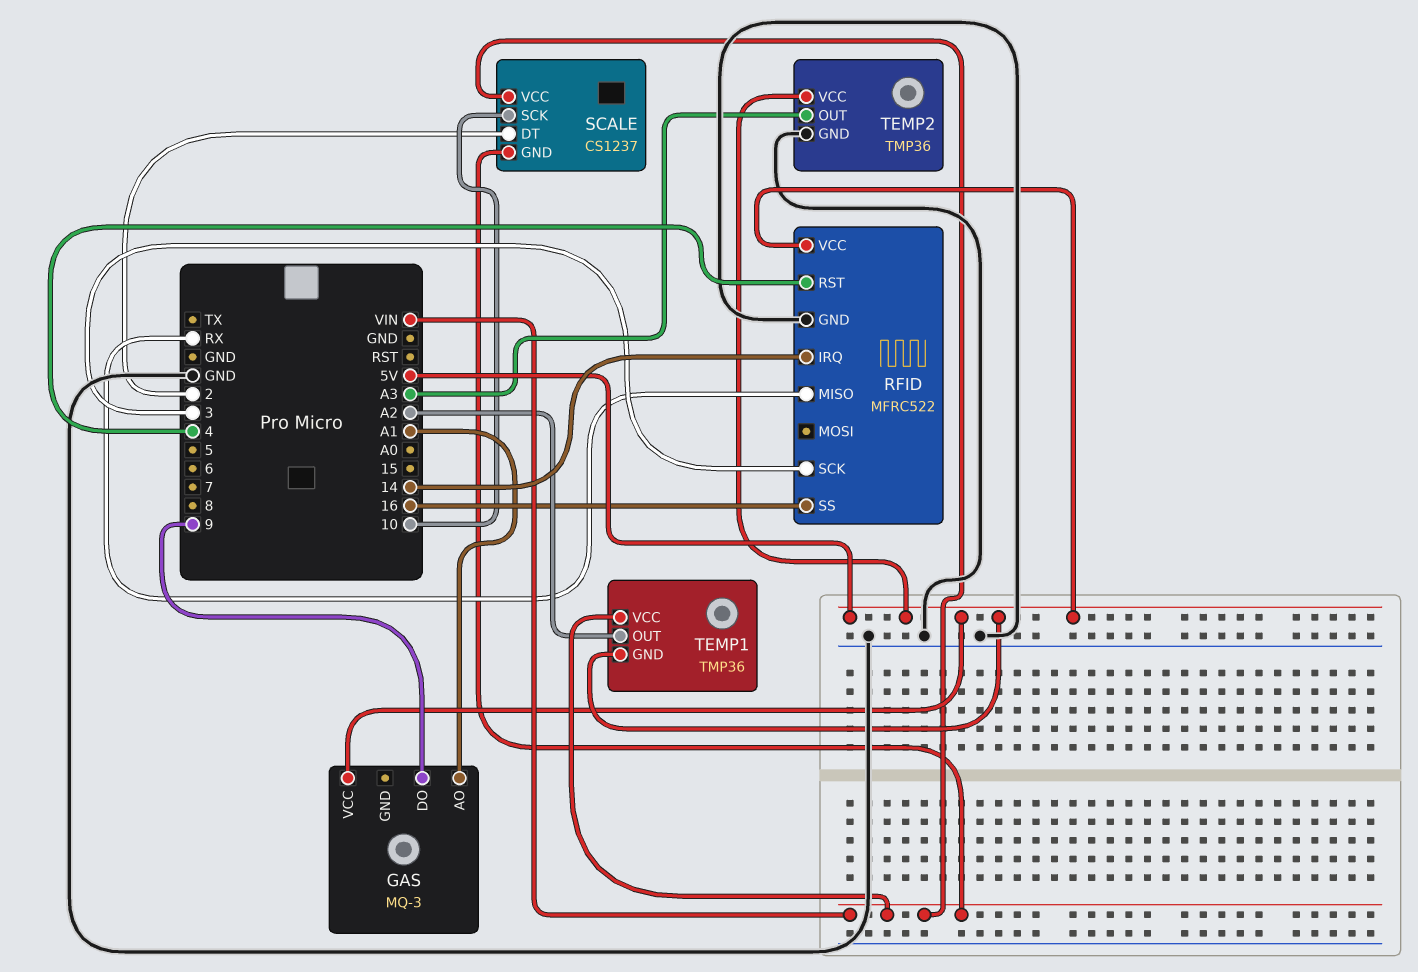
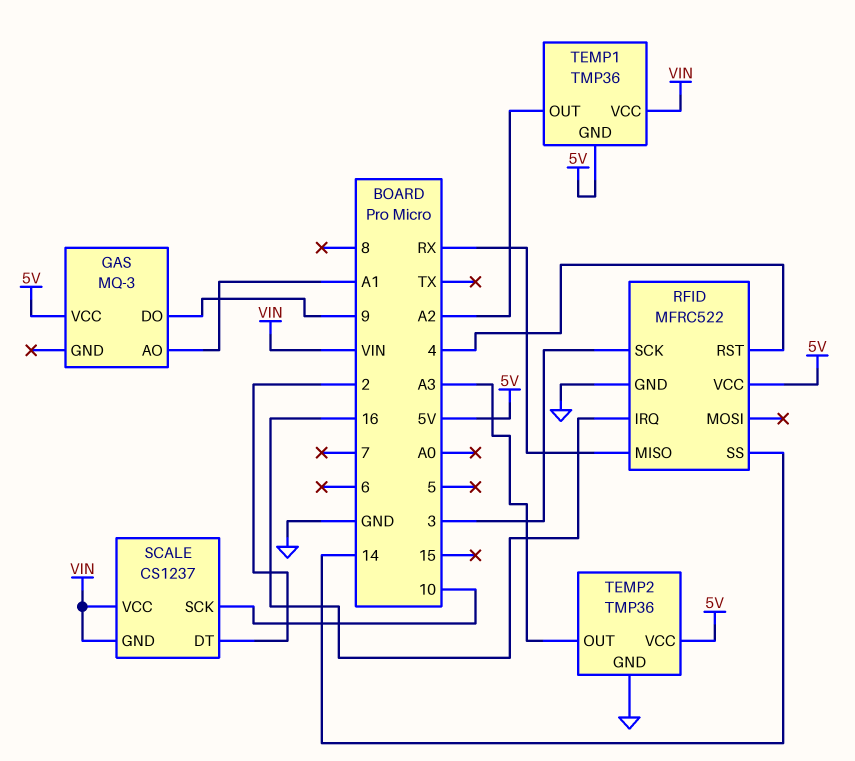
RFID pin IRQ: 14 -> 16
RFID pin SS: 16 -> 14

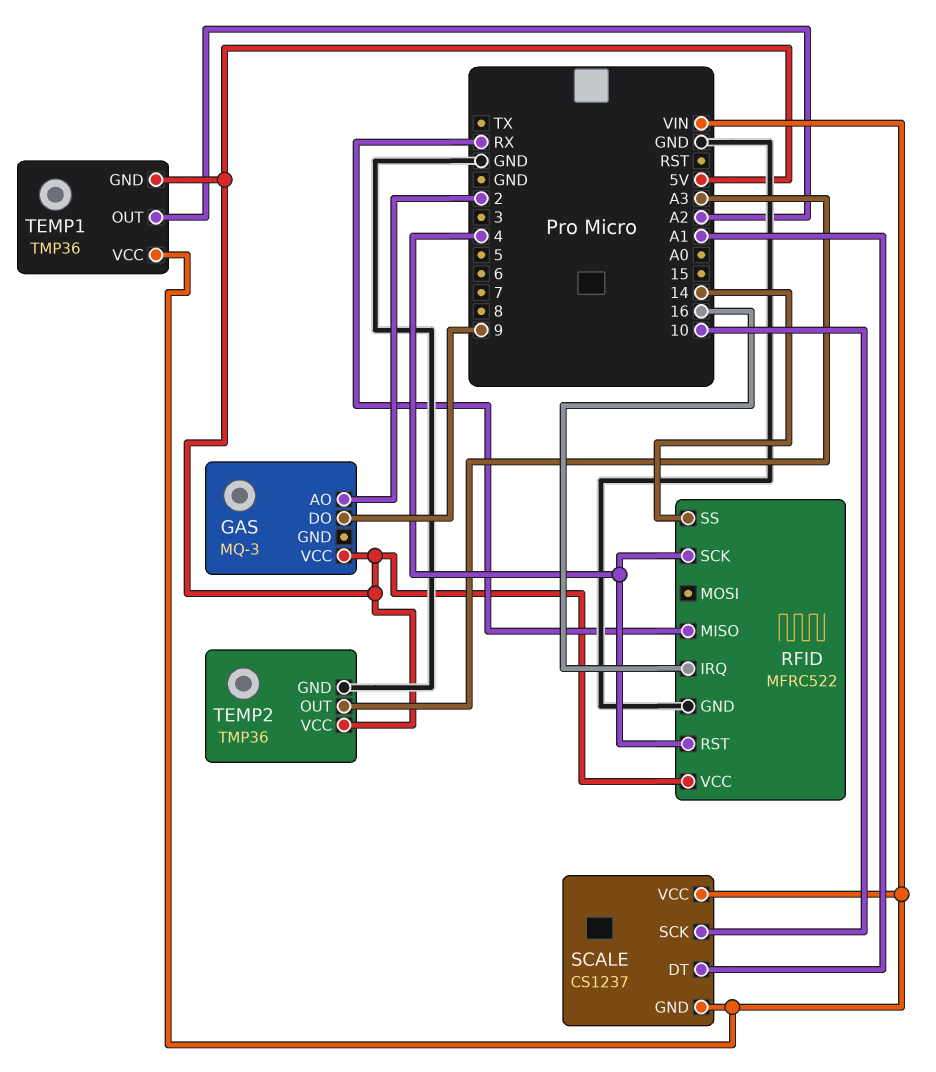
GAS pin AO: A1 -> 2
RFID pin SCK: 3 -> 4
SCALE pin DT: 2 -> A1

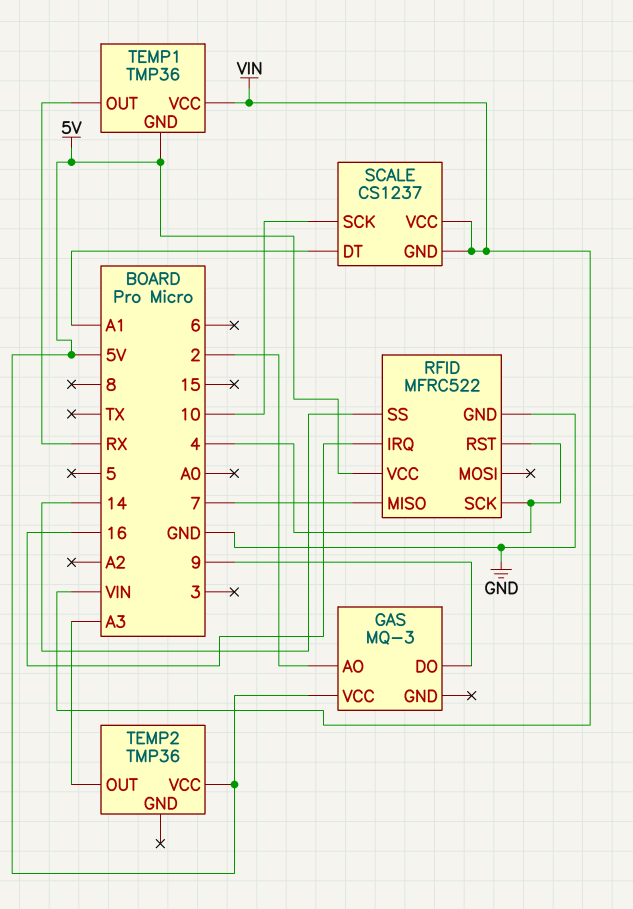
RFID pin MISO: RX -> 7
TEMP1 pin OUT: A2 -> RX
TEMP2 pin GND: GND -> none

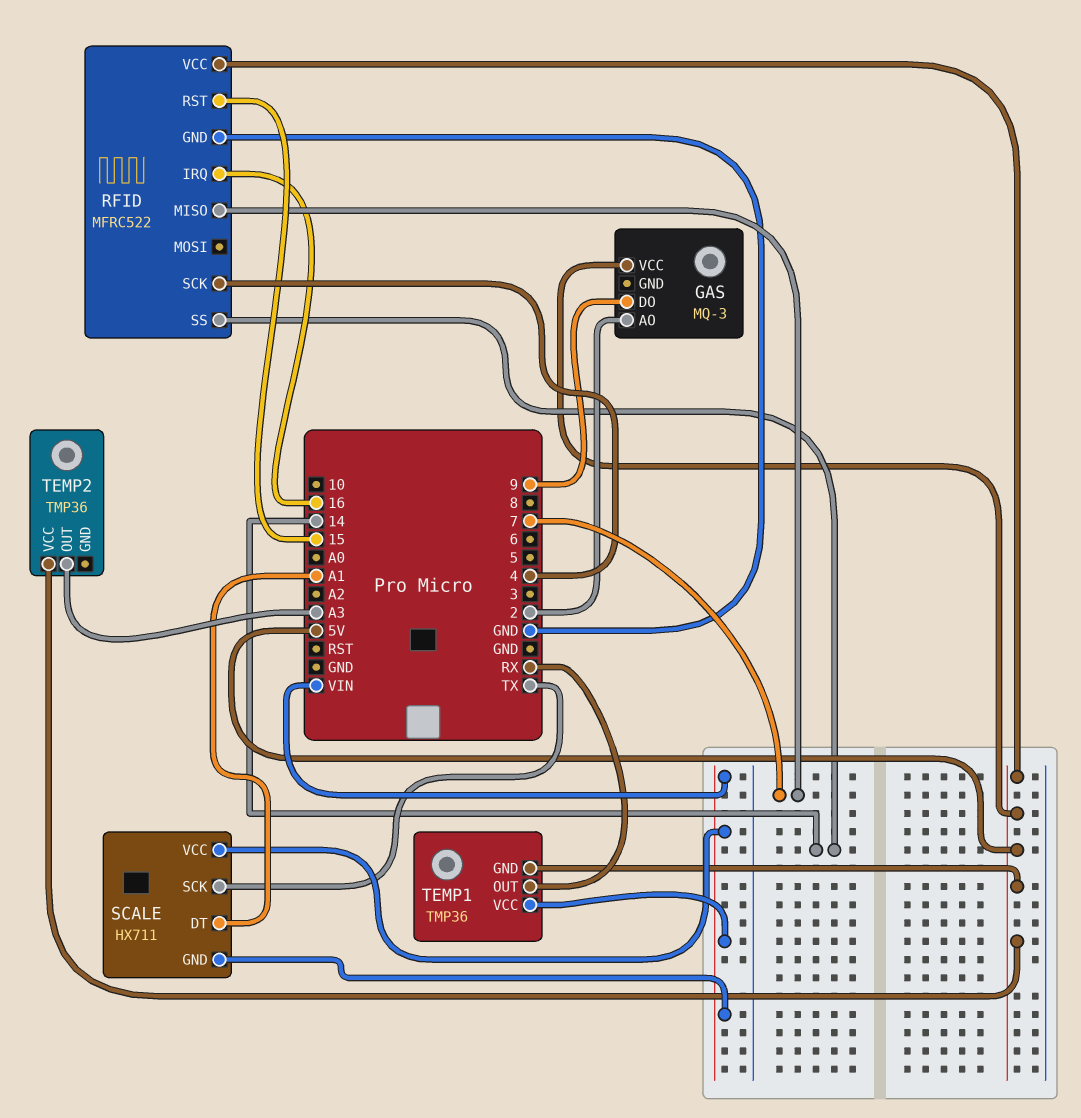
RFID pin RST: 4 -> 15
SCALE: CS1237 -> HX711
SCALE pin SCK: 10 -> TX

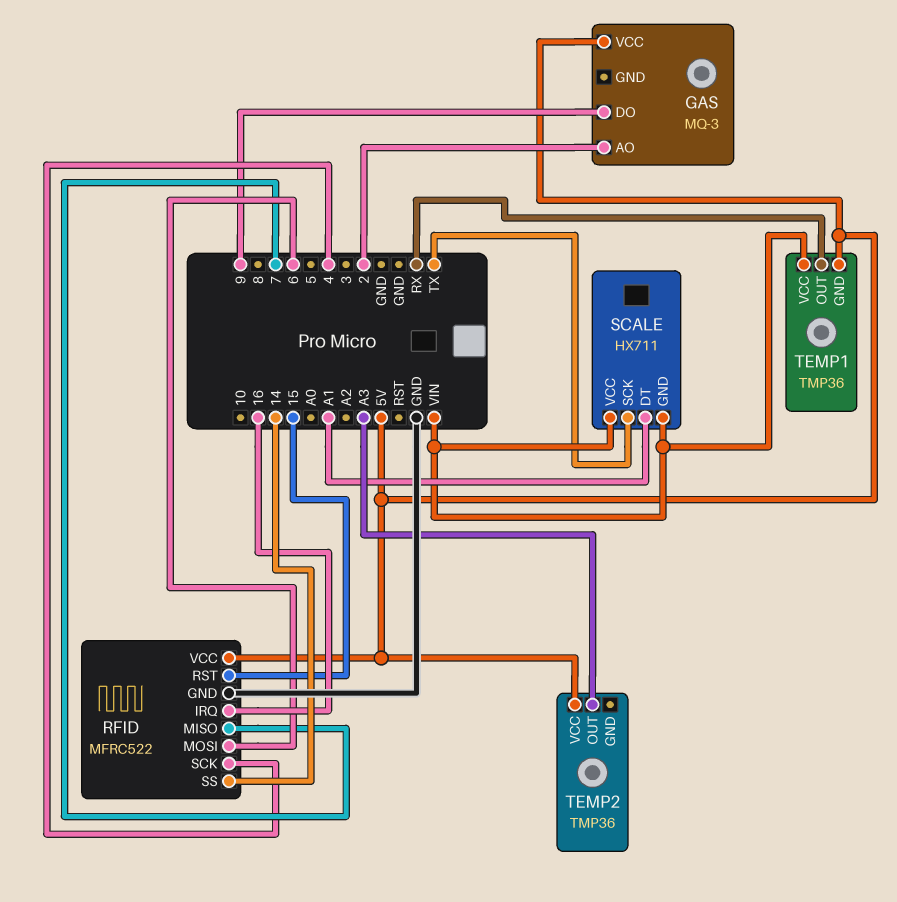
RFID pin MOSI: none -> 6

